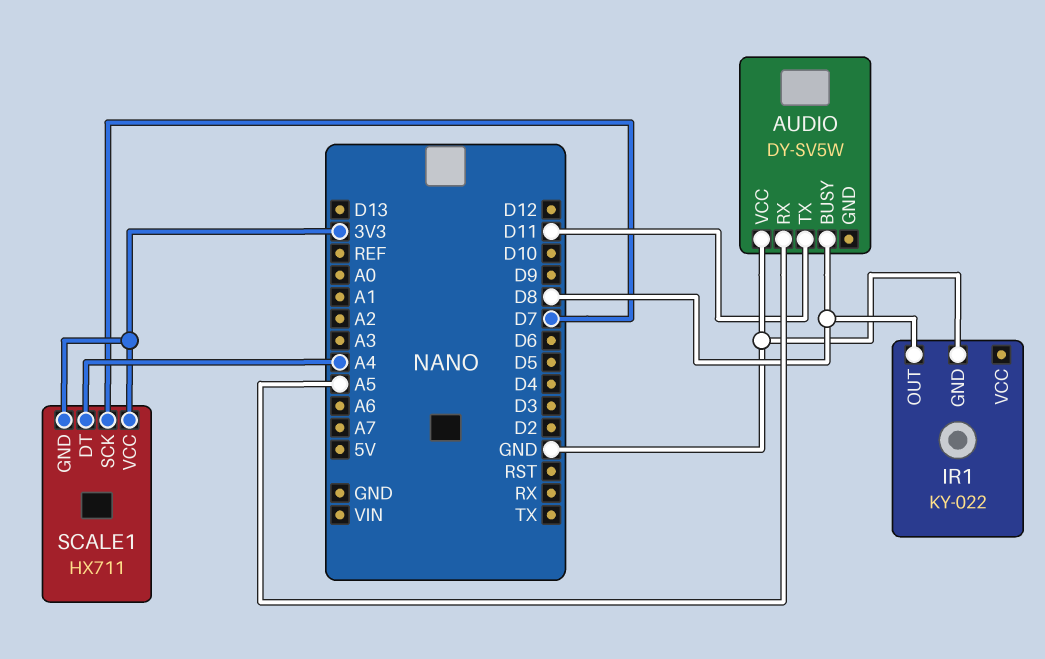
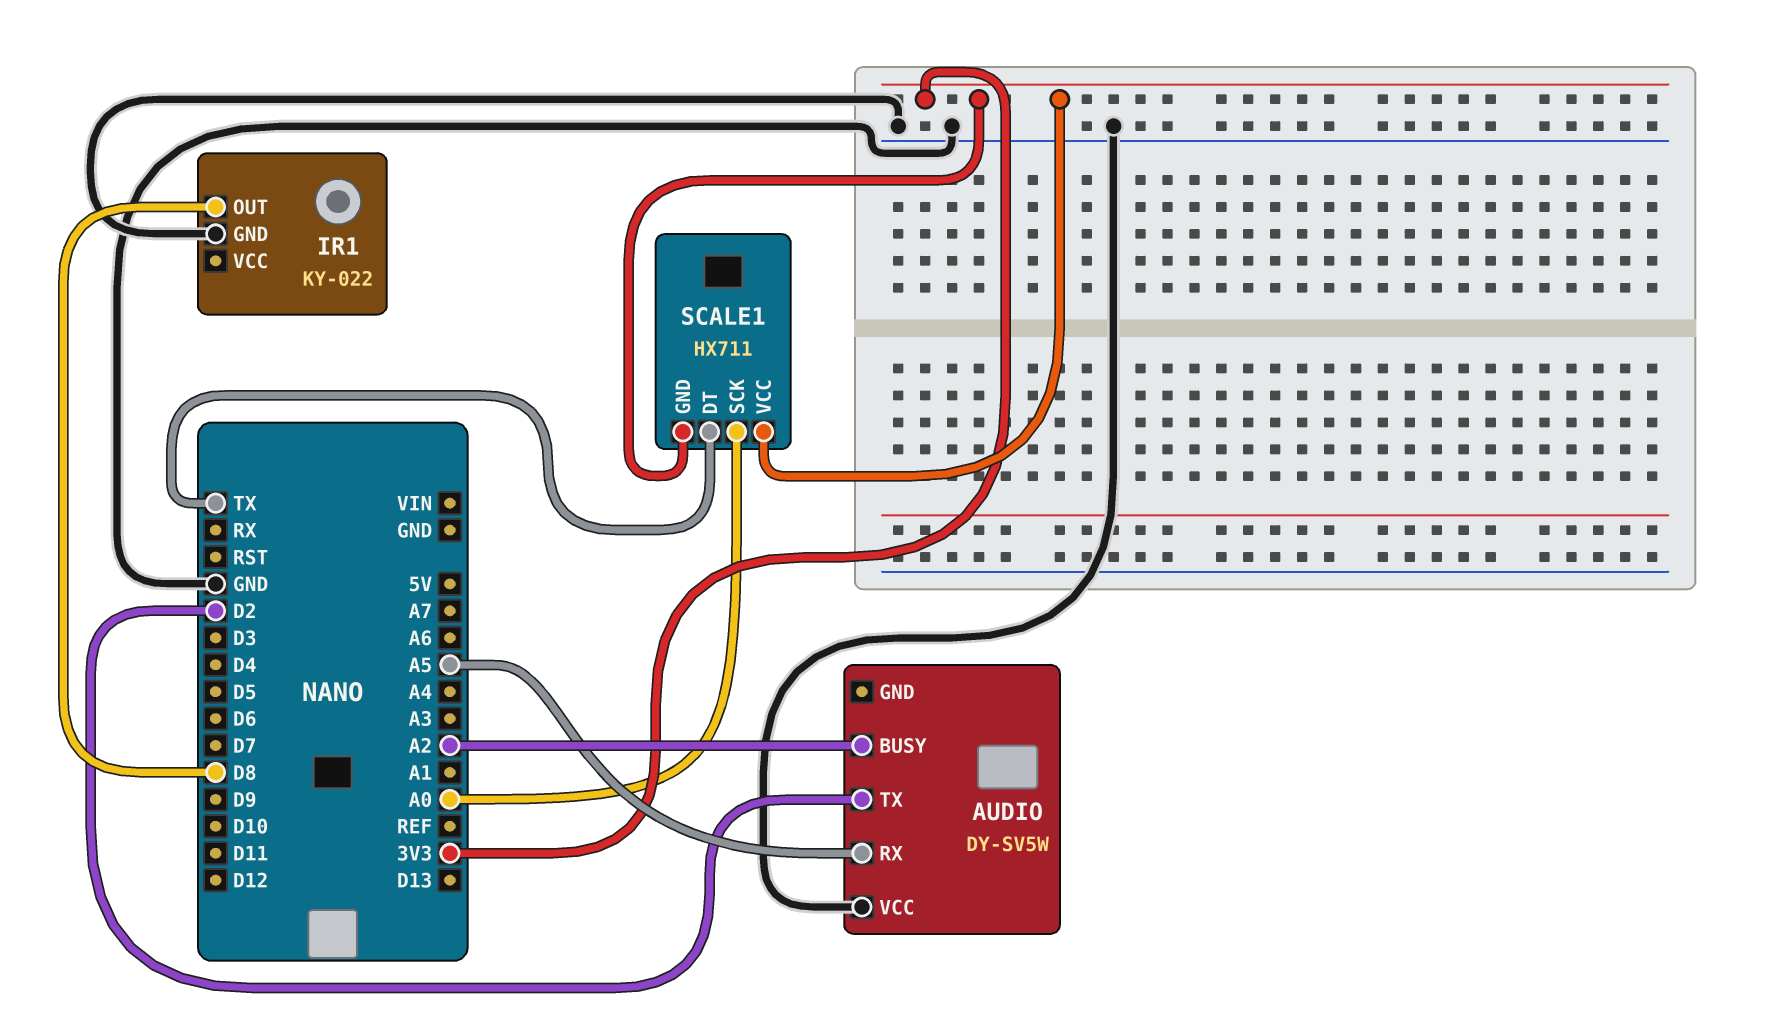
AUDIO pin BUSY: D8 -> A2
AUDIO pin TX: D11 -> D2
SCALE1 pin DT: A4 -> TX
SCALE1 pin SCK: D7 -> A0

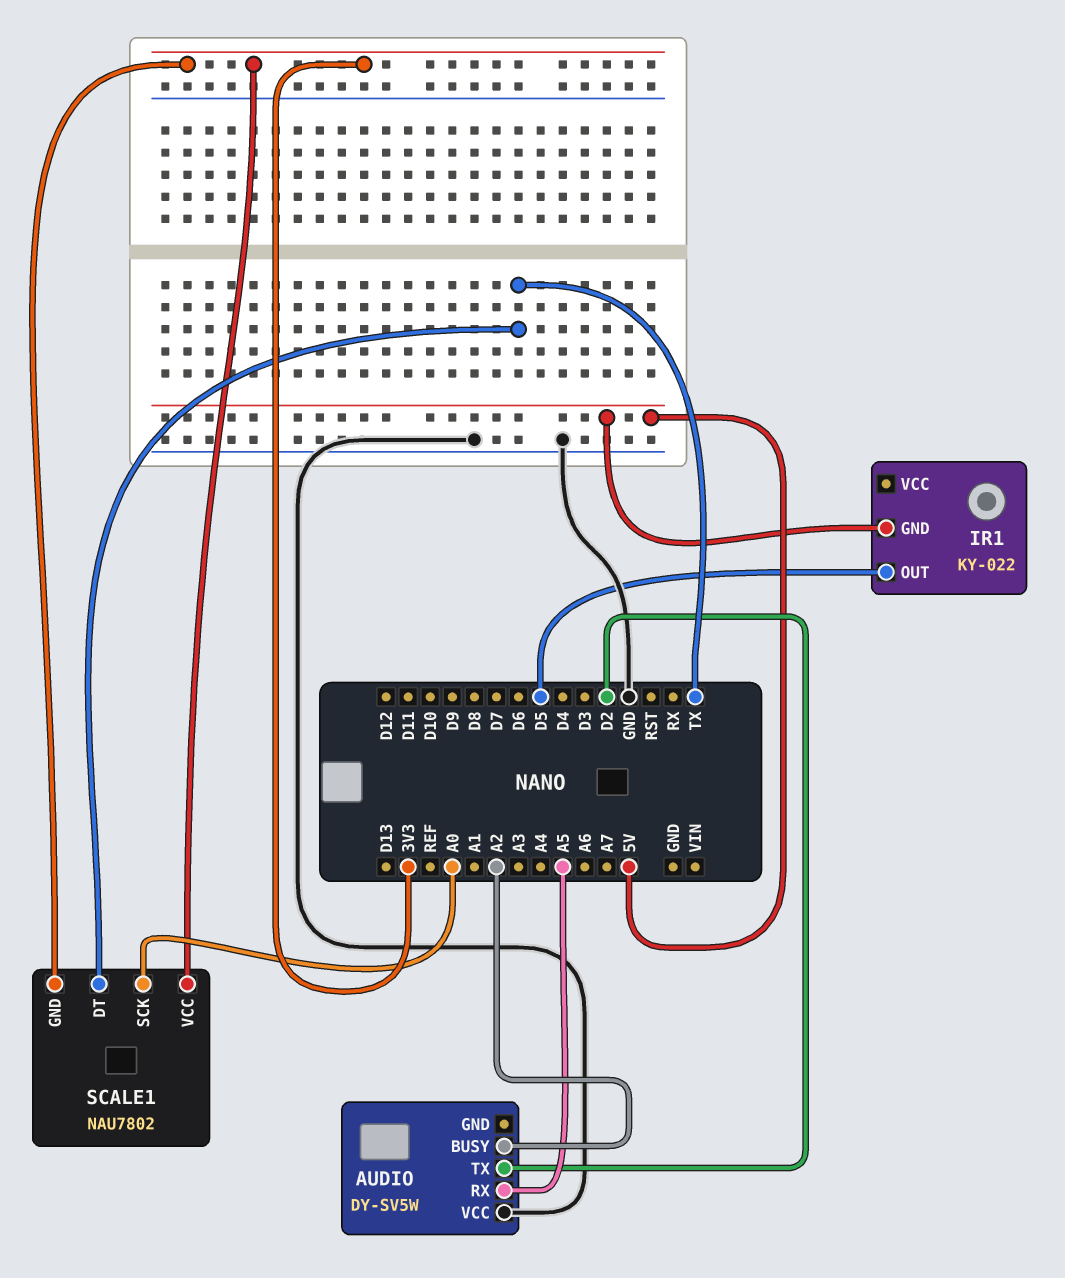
IR1 pin GND: GND -> 5V
IR1 pin OUT: D8 -> D5
SCALE1: HX711 -> NAU7802

